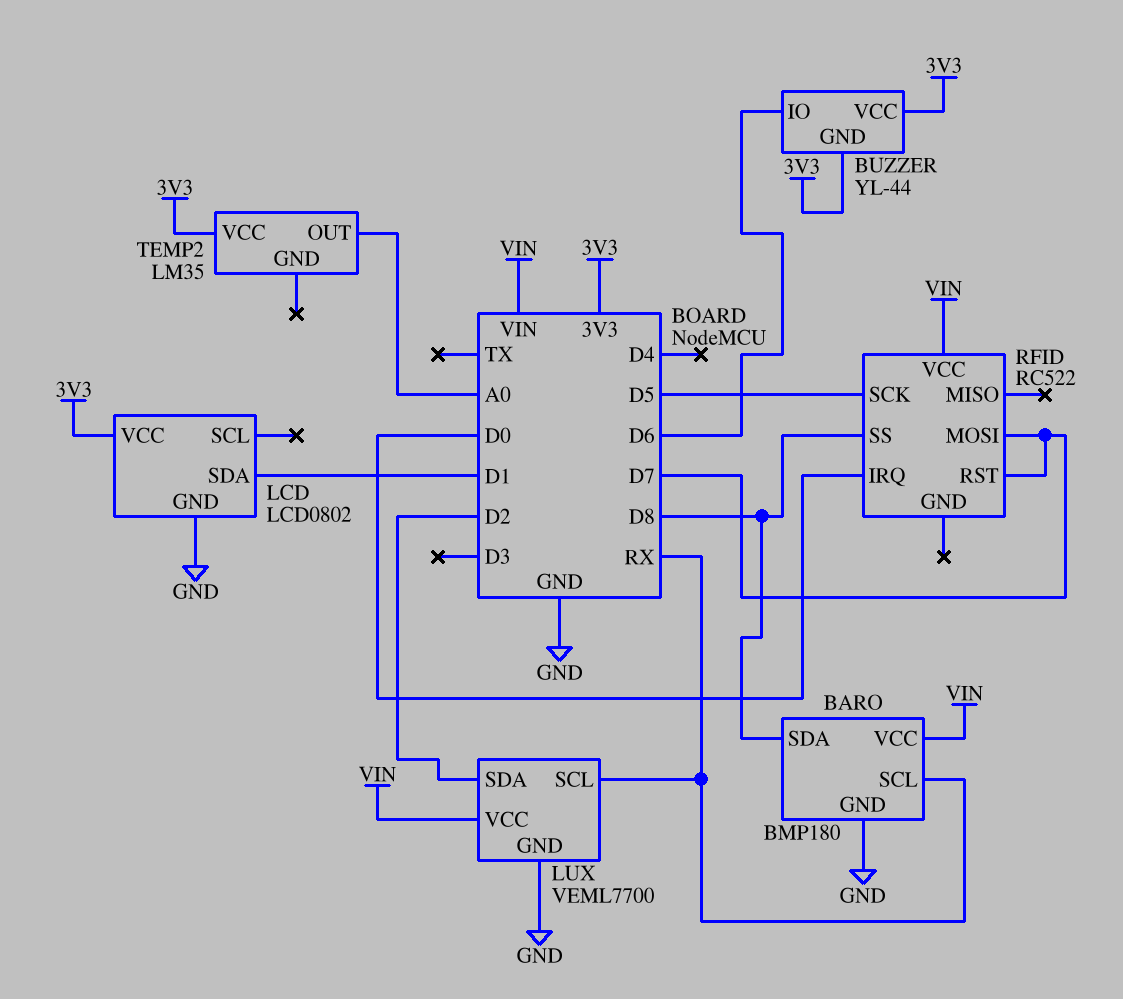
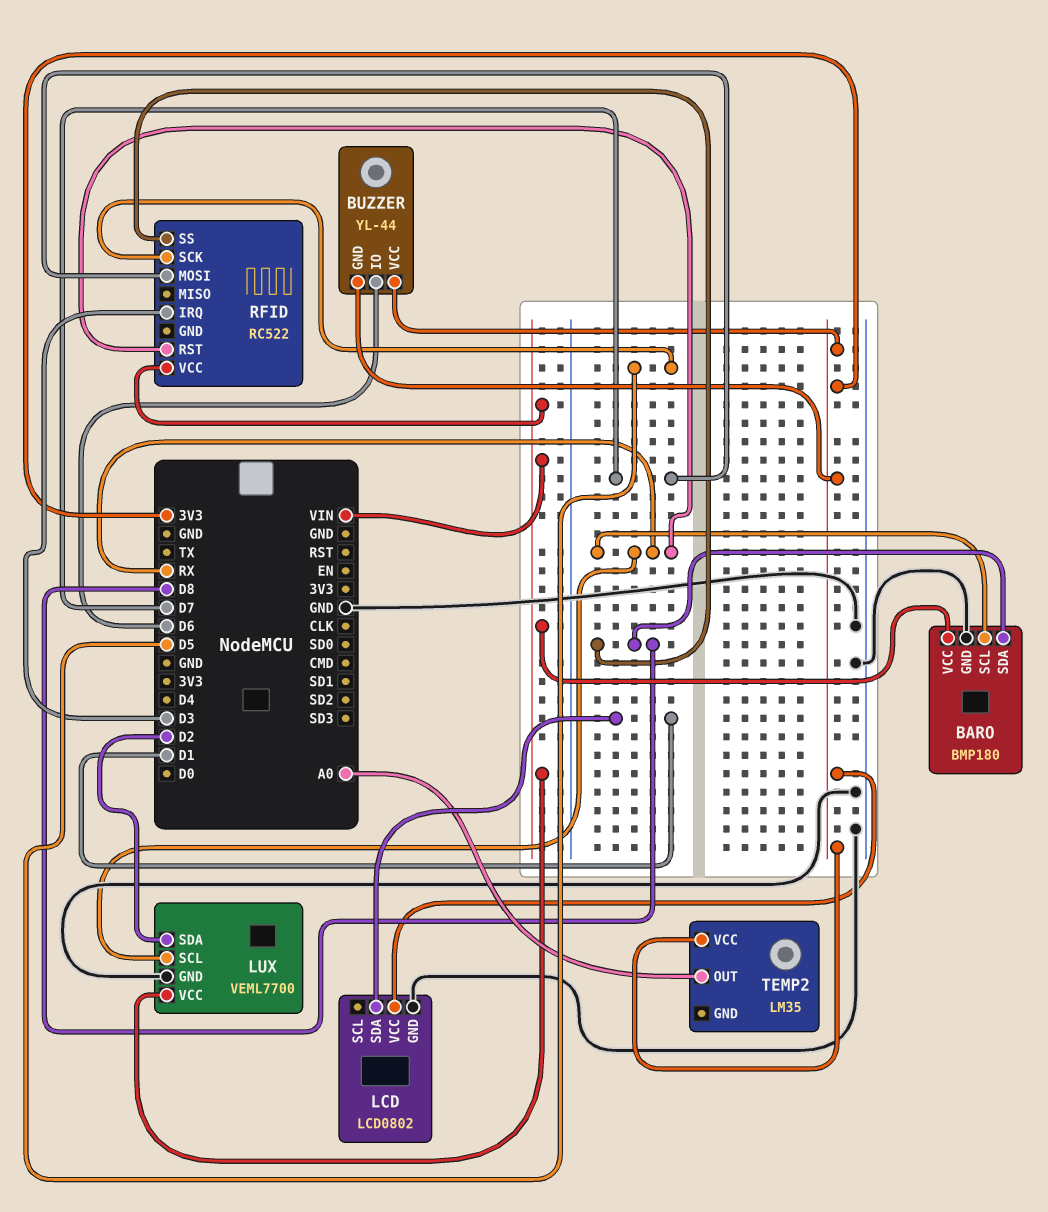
RFID pin IRQ: D0 -> D3
RFID pin RST: D7 -> RX

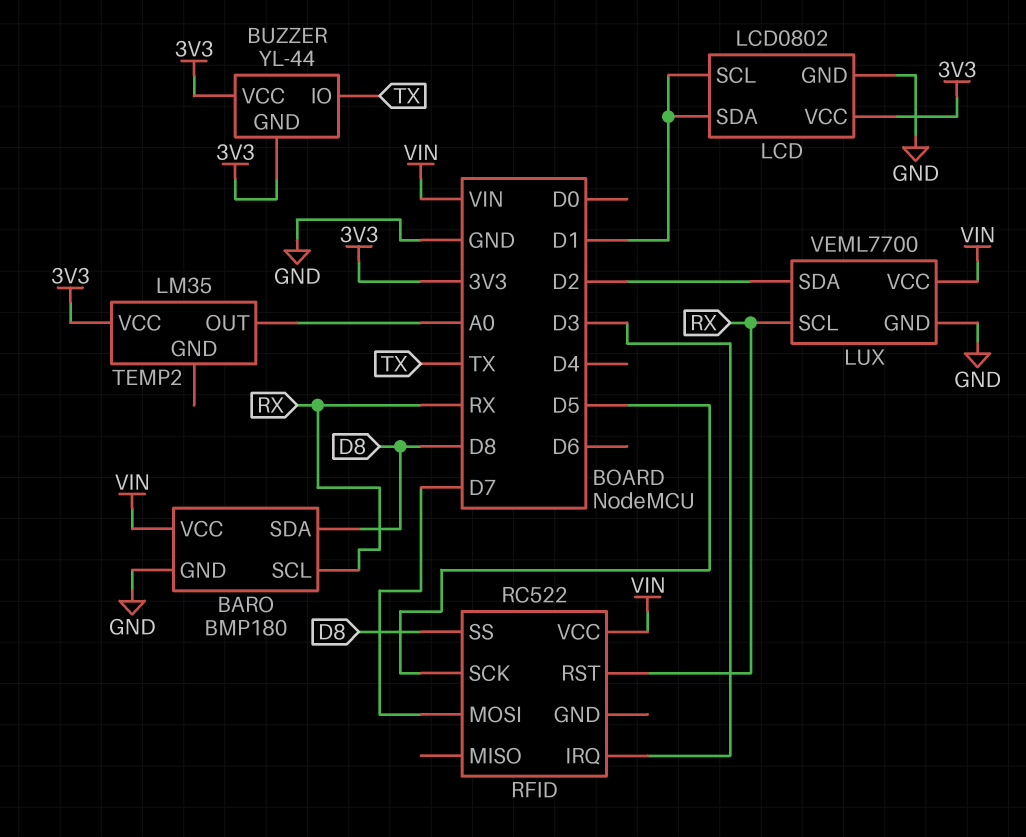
BUZZER pin IO: D6 -> TX
LCD pin SCL: none -> D1

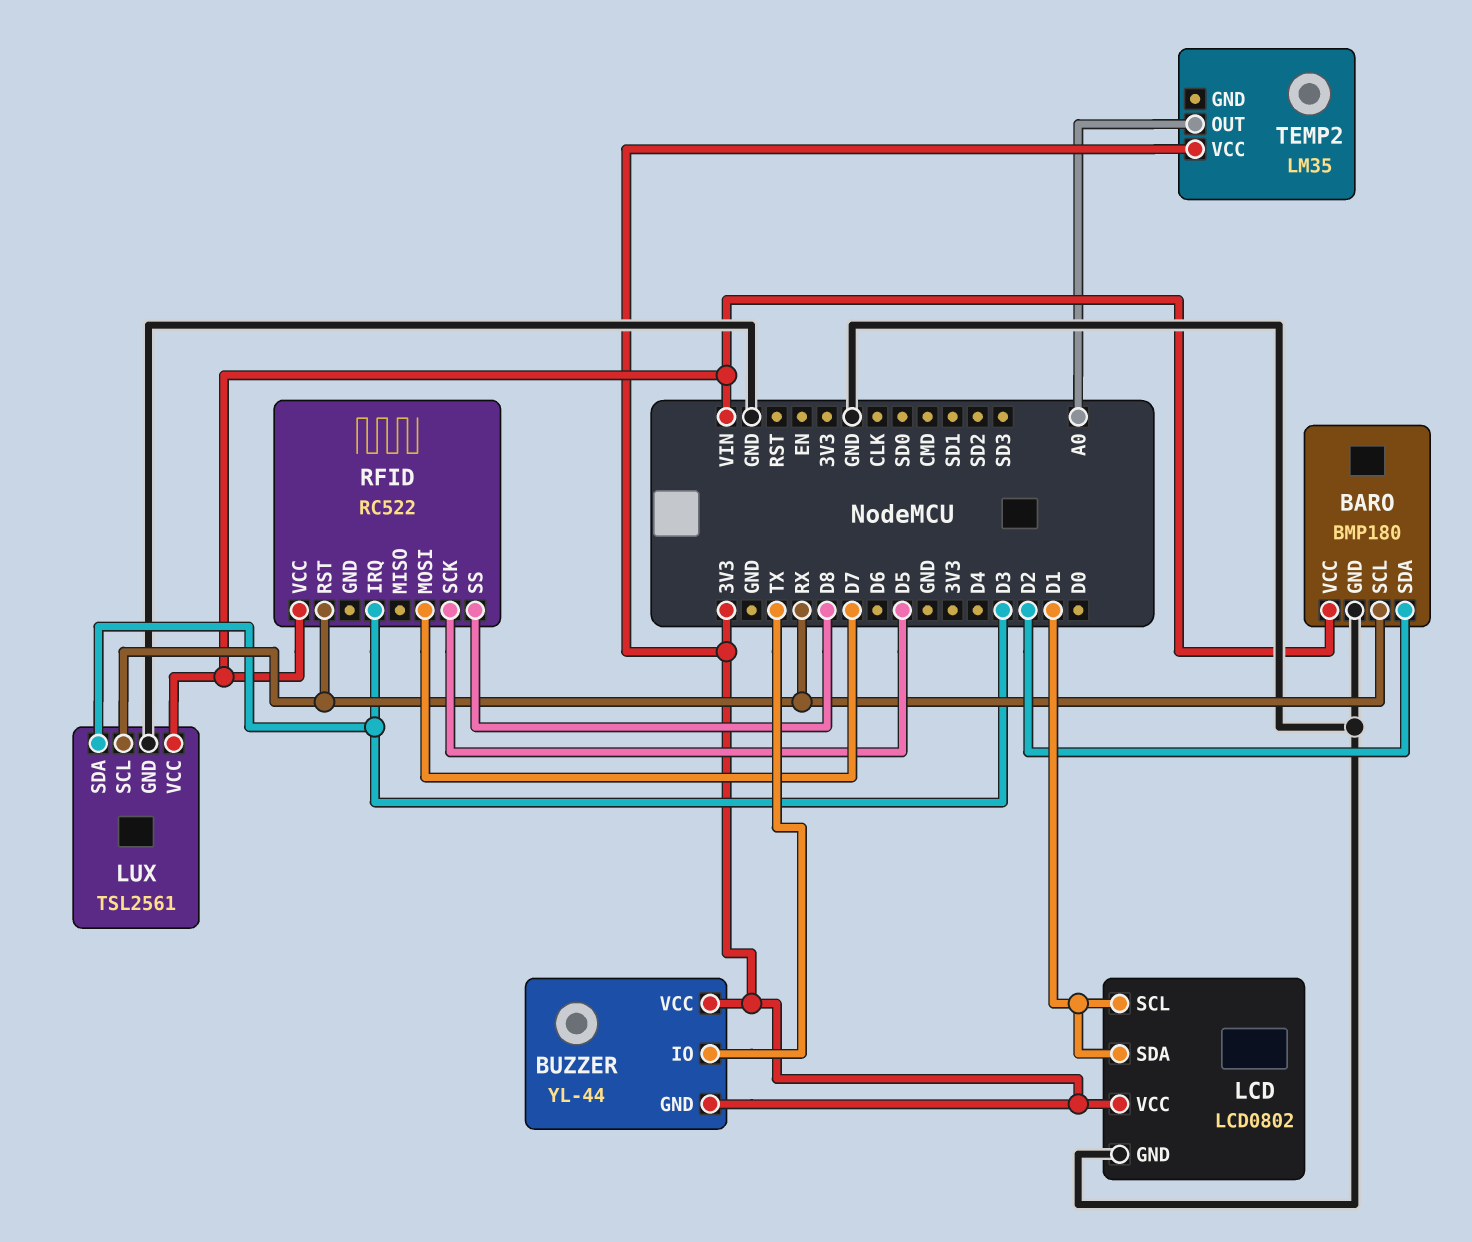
BARO pin SDA: D8 -> D2
LUX: VEML7700 -> TSL2561
LUX pin SDA: D2 -> D3

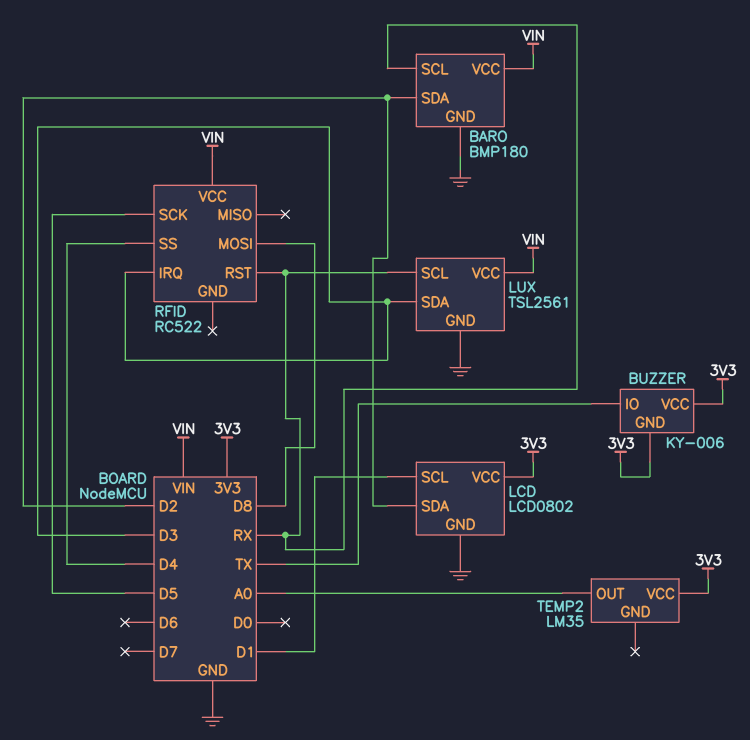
BUZZER: YL-44 -> KY-006
LCD pin SDA: D1 -> D2
RFID pin MOSI: D7 -> D8
RFID pin SS: D8 -> D4

